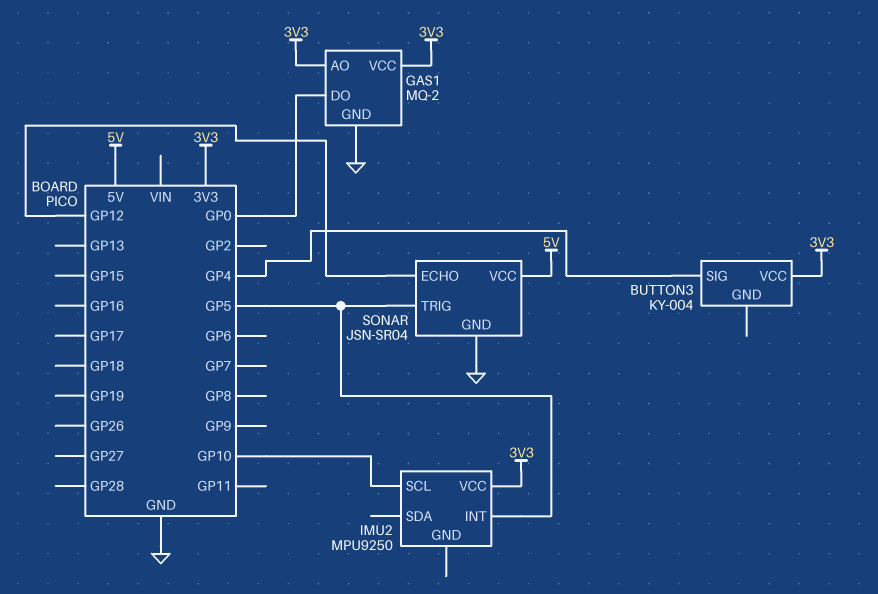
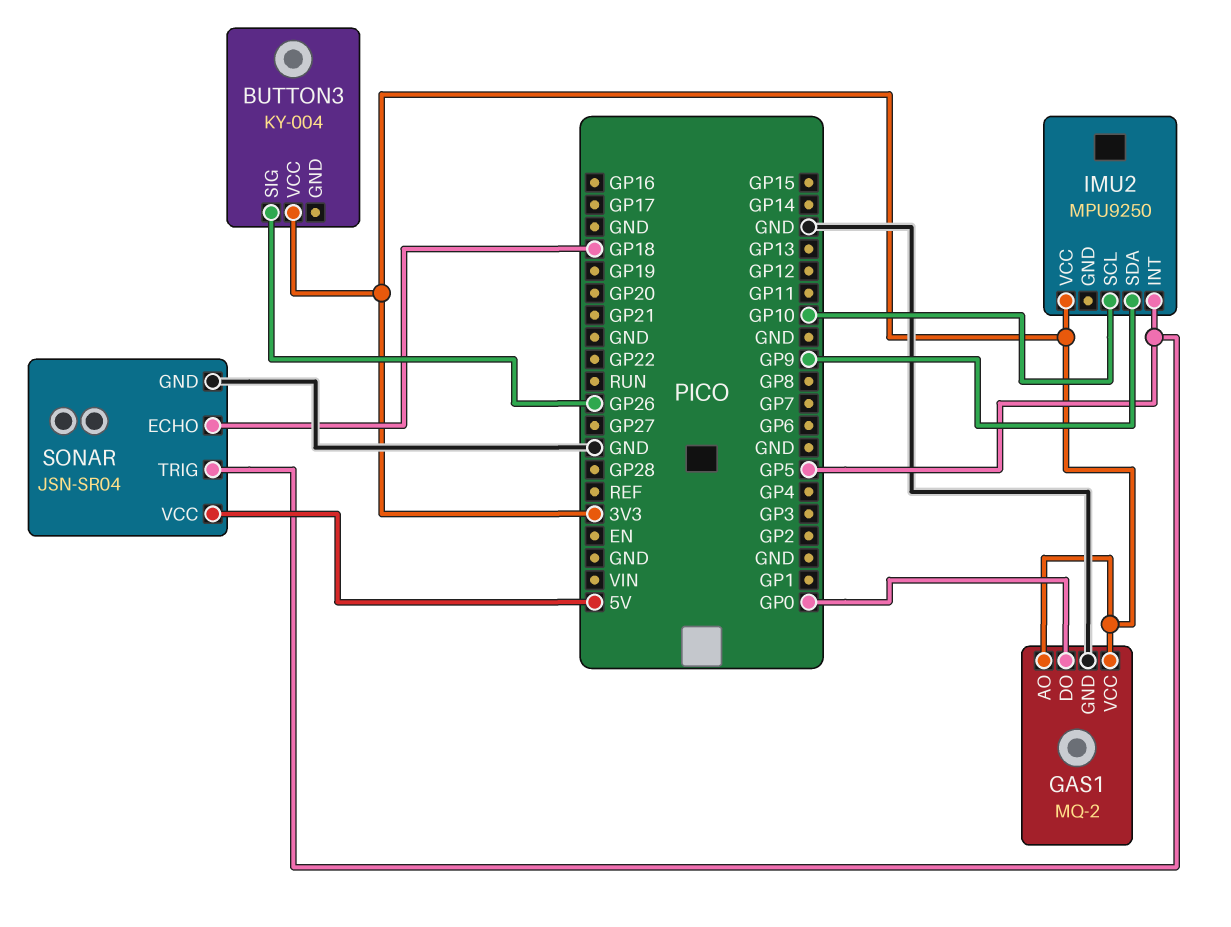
BUTTON3 pin SIG: GP4 -> GP26
IMU2 pin SDA: none -> GP9
SONAR pin ECHO: GP12 -> GP18

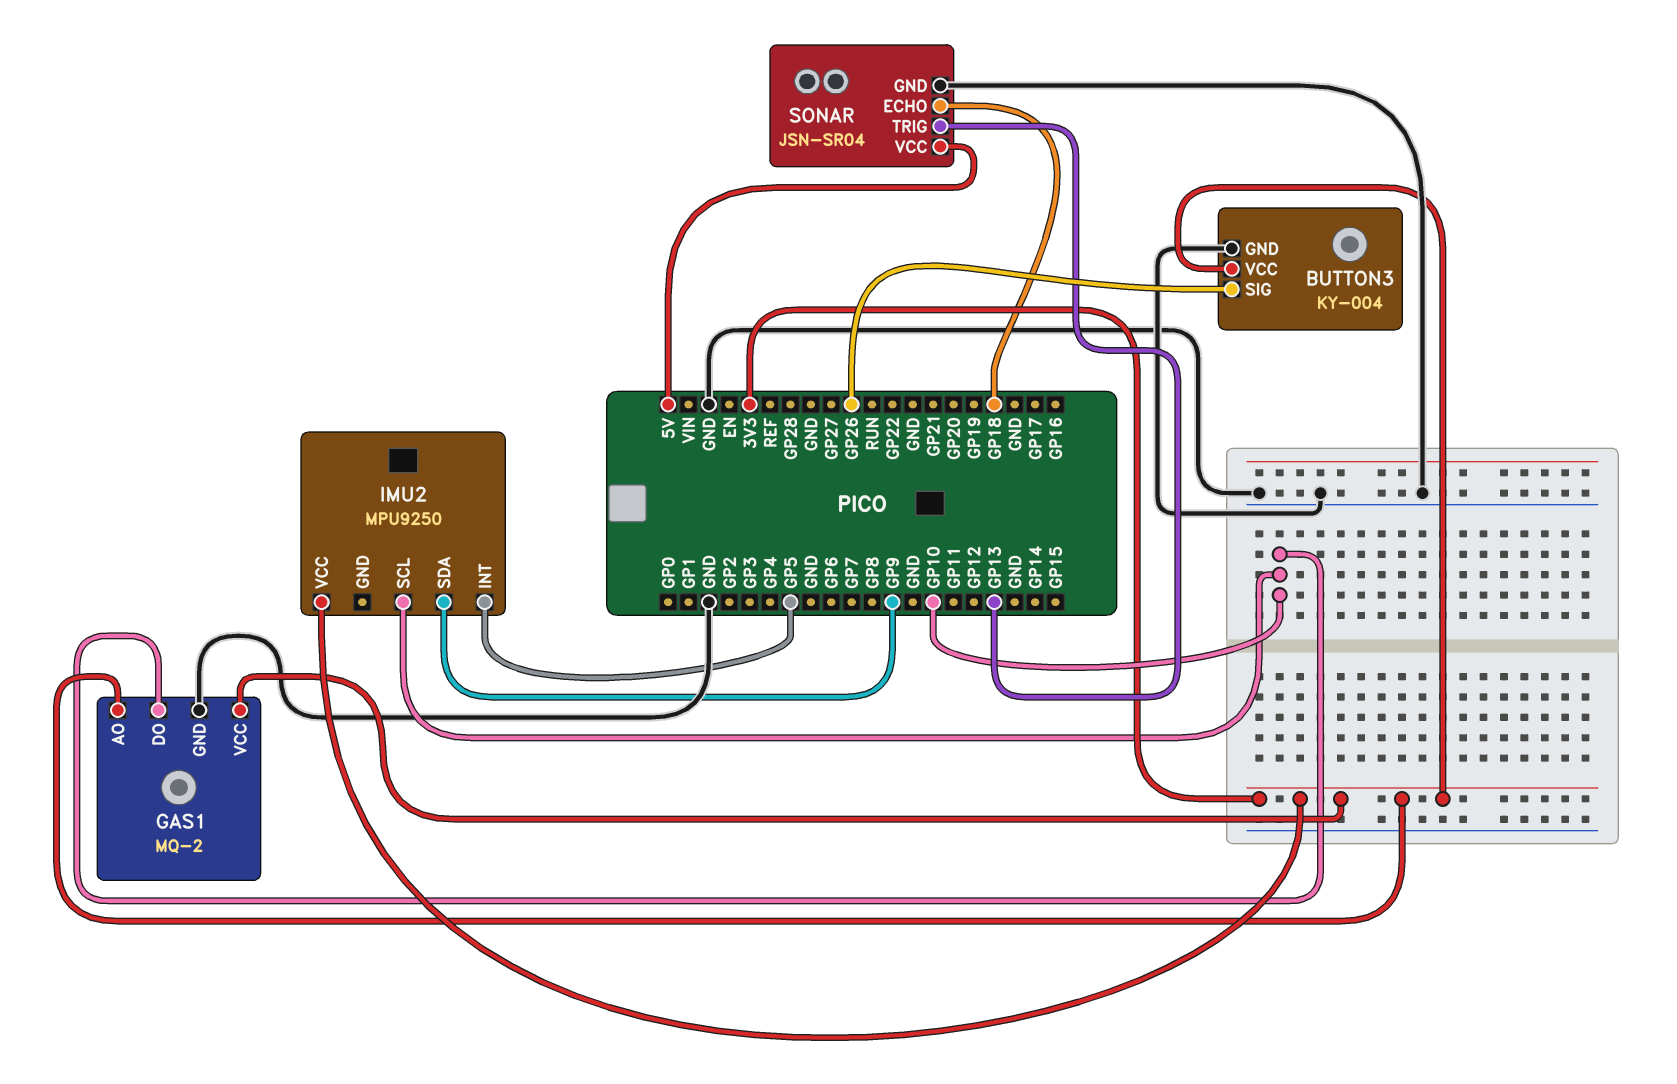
BUTTON3 pin GND: none -> GND
GAS1 pin DO: GP0 -> GP10
SONAR pin TRIG: GP5 -> GP13

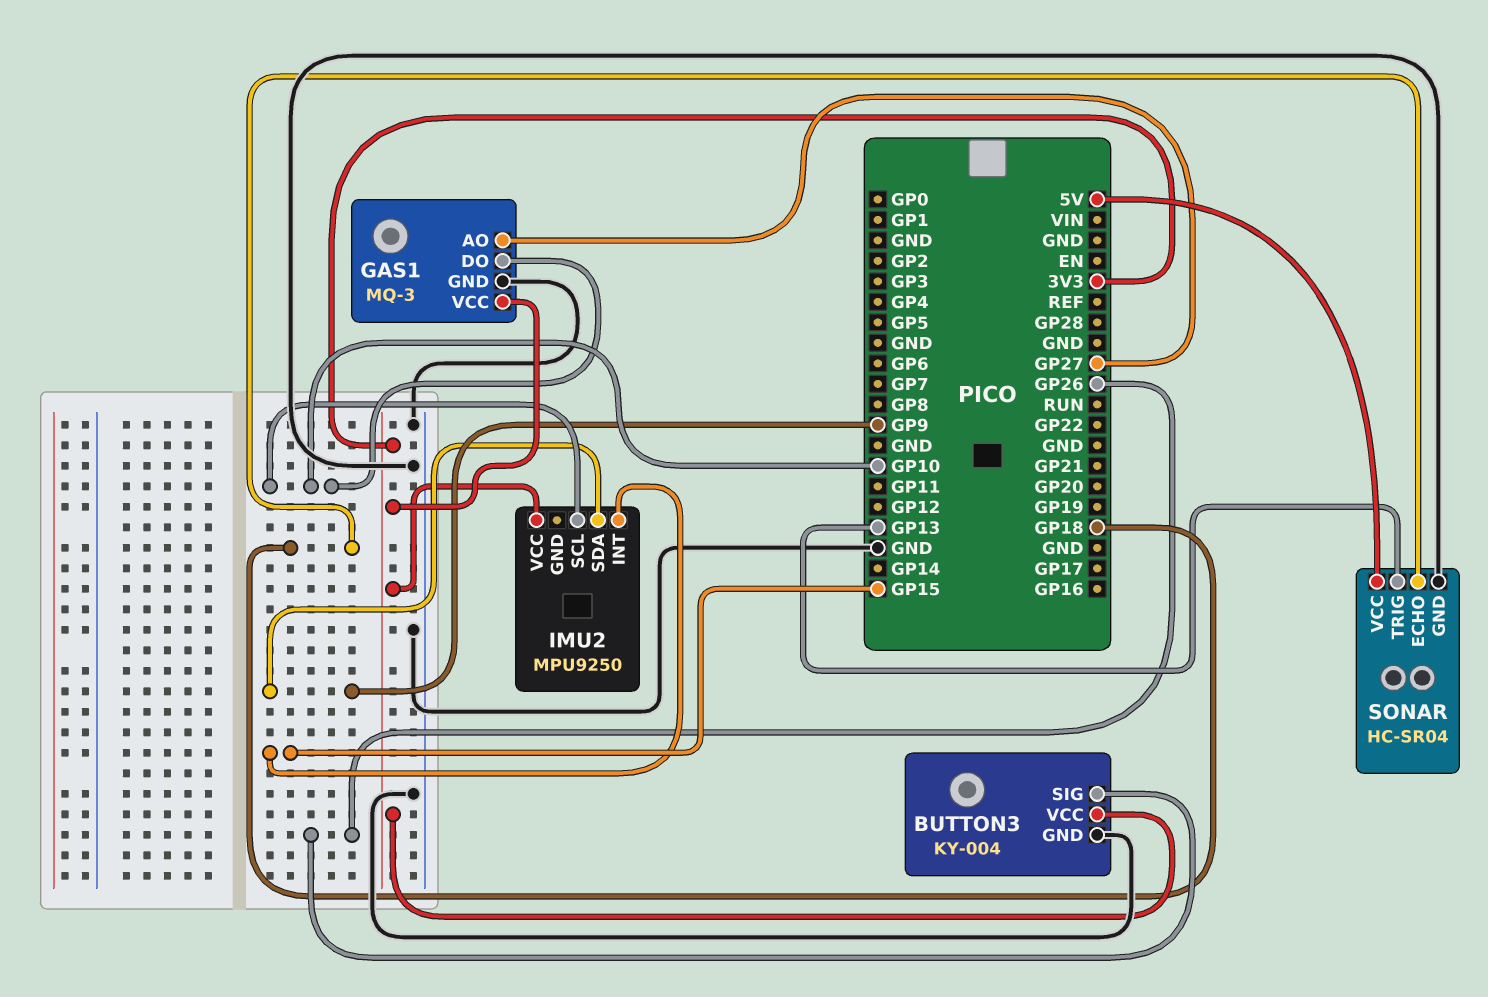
GAS1: MQ-2 -> MQ-3
GAS1 pin AO: 3V3 -> GP27
IMU2 pin INT: GP5 -> GP15
SONAR: JSN-SR04 -> HC-SR04

